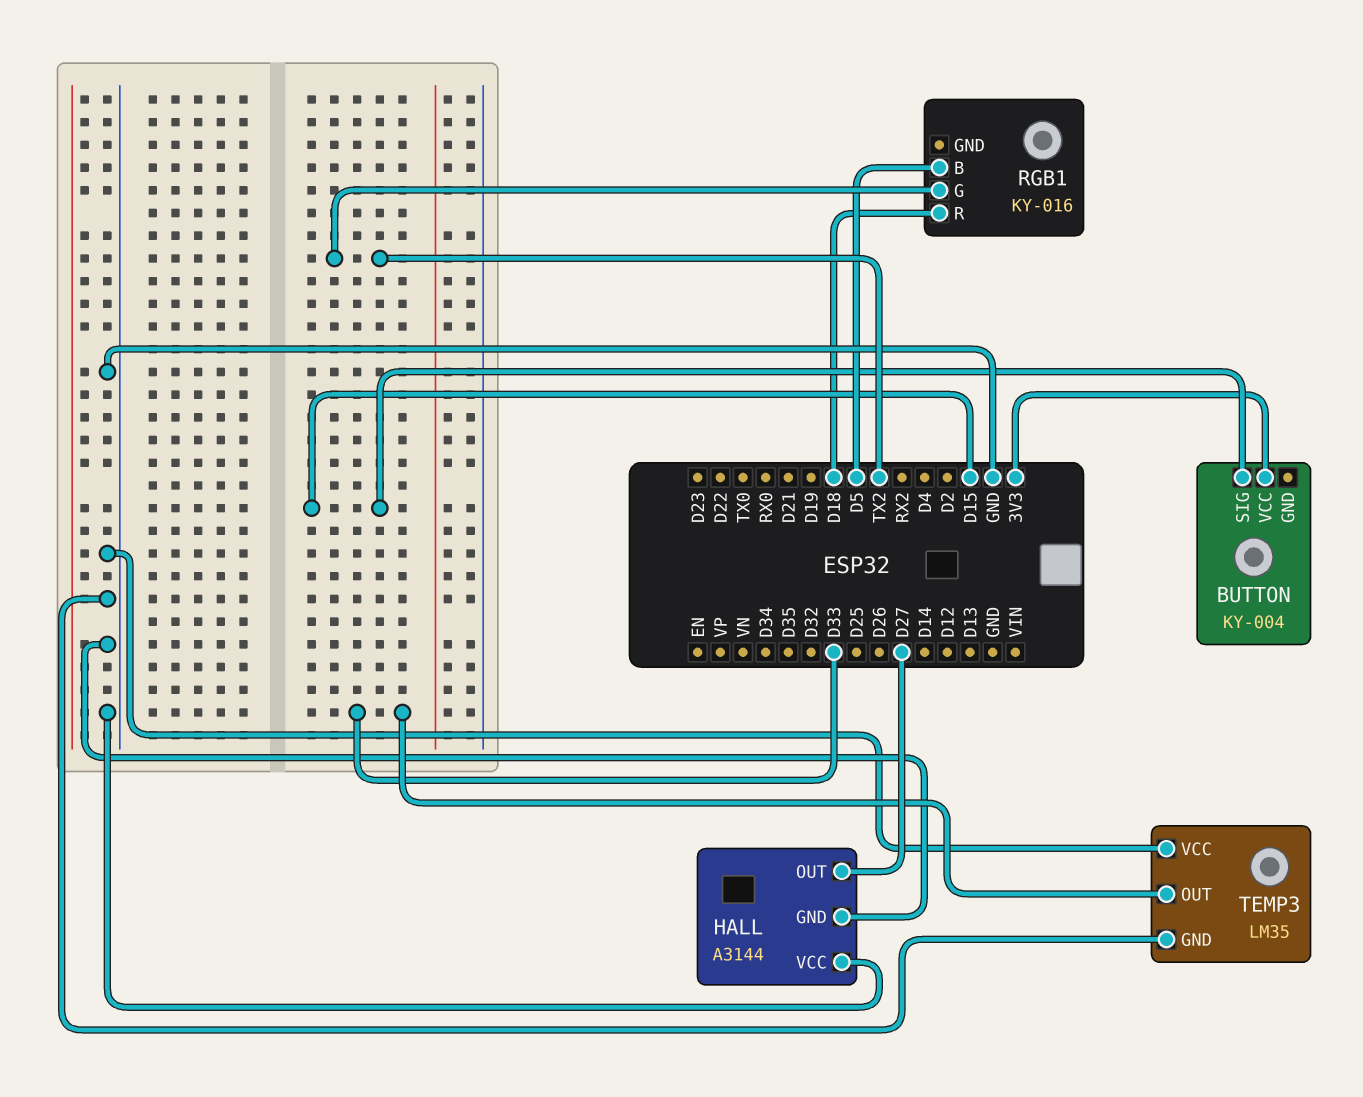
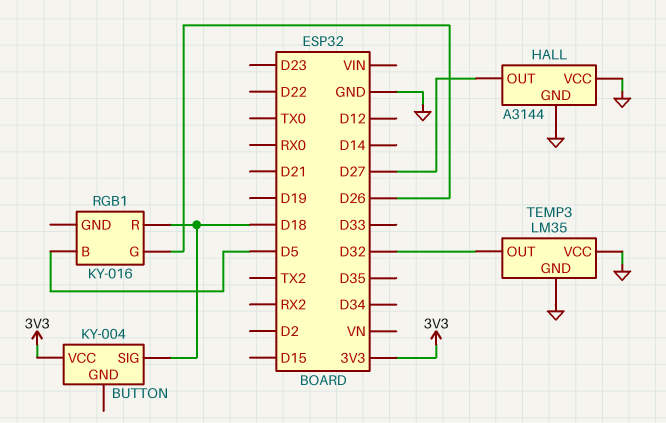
BUTTON pin SIG: D15 -> D18
RGB1 pin G: TX2 -> D26
TEMP3 pin OUT: D33 -> D32

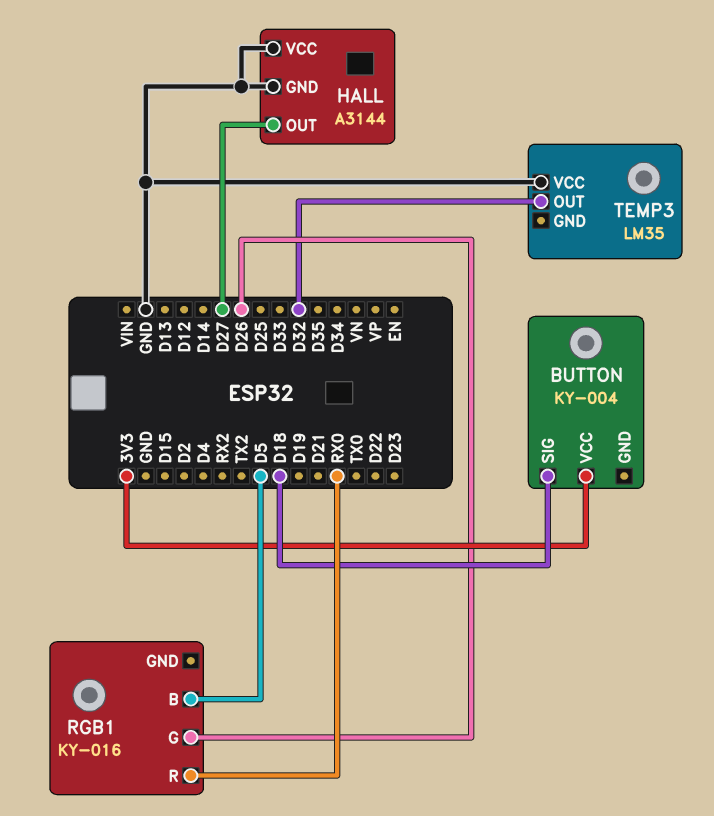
RGB1 pin R: D18 -> RX0
TEMP3 pin GND: GND -> none

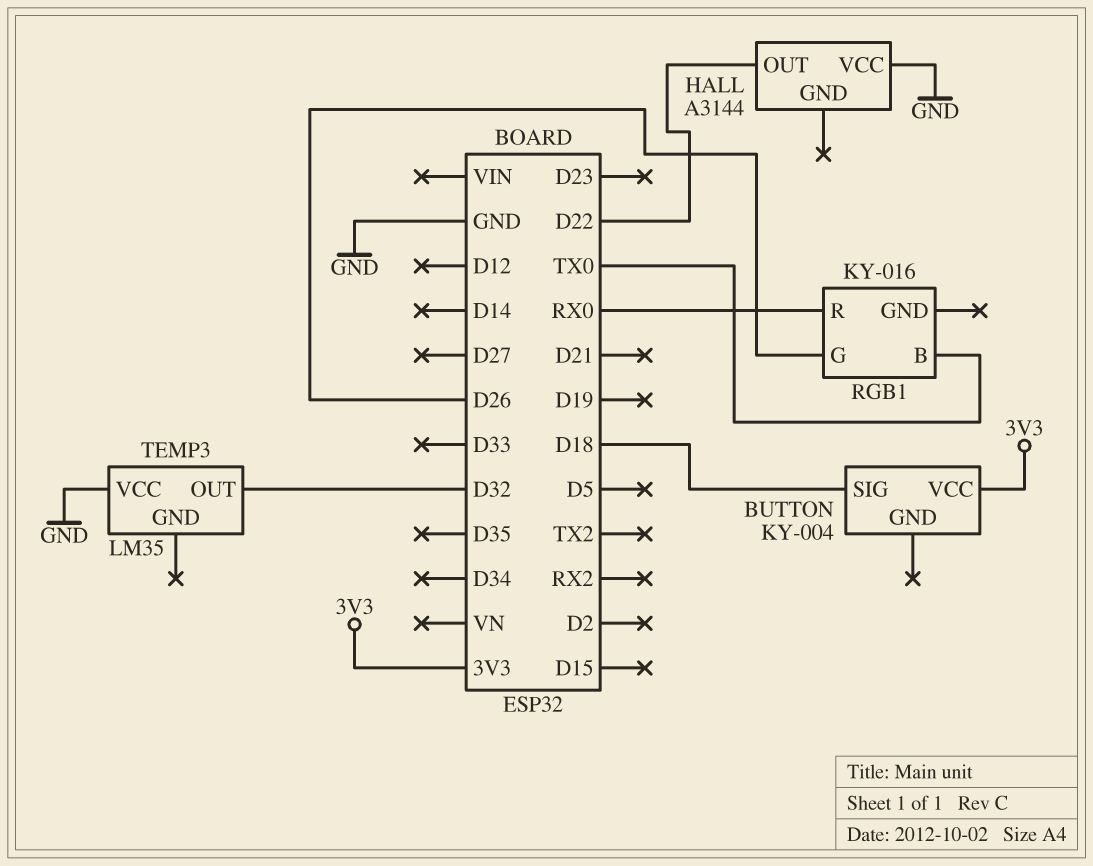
HALL pin GND: GND -> none
HALL pin OUT: D27 -> D22
RGB1 pin B: D5 -> TX0

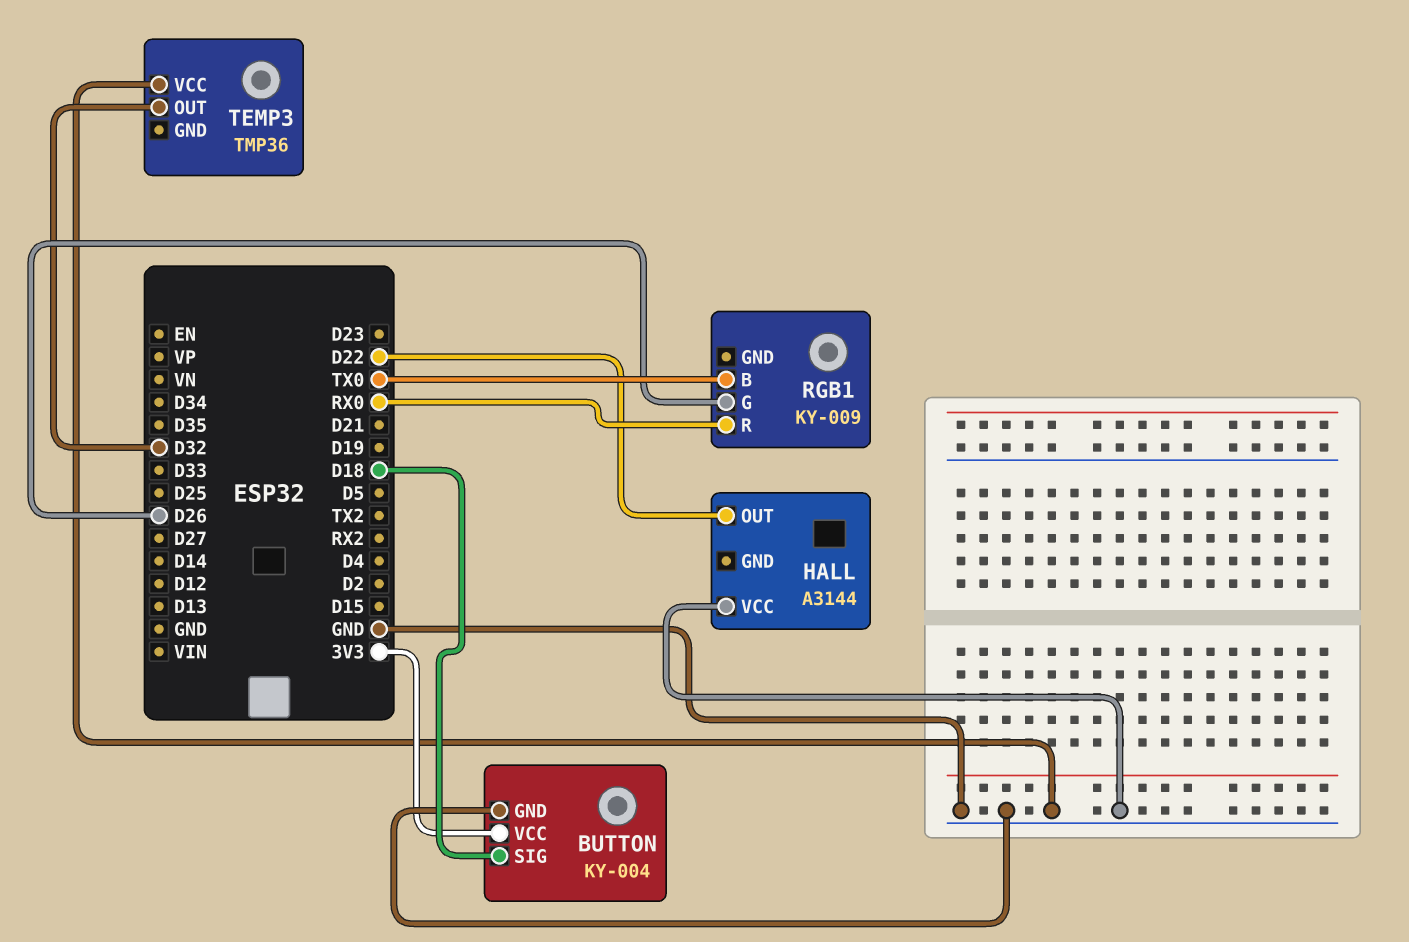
BUTTON pin GND: none -> GND
RGB1: KY-016 -> KY-009
TEMP3: LM35 -> TMP36

